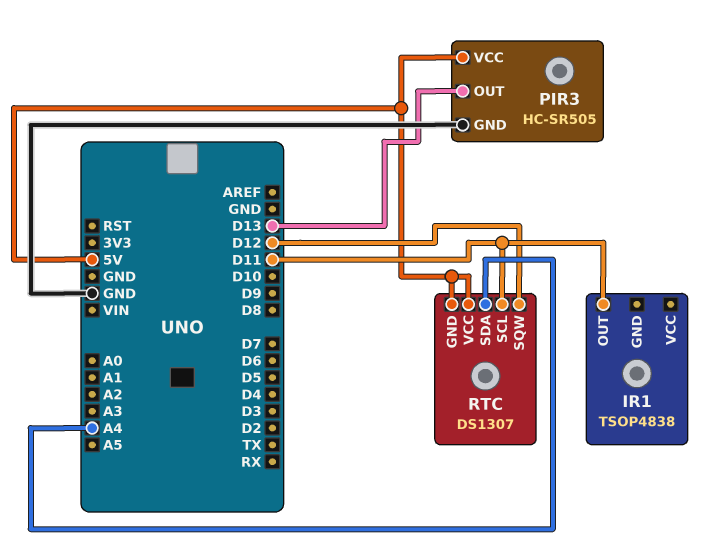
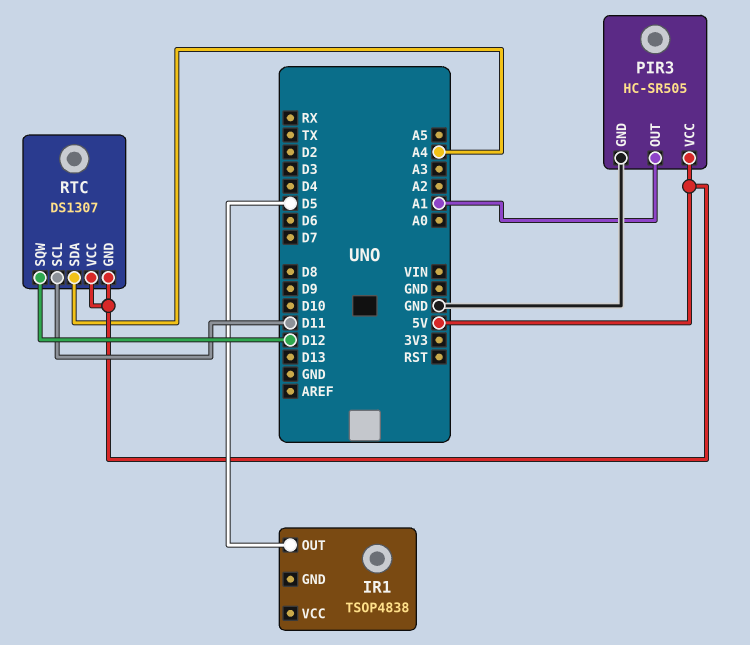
IR1 pin OUT: D11 -> D5
PIR3 pin OUT: D13 -> A1

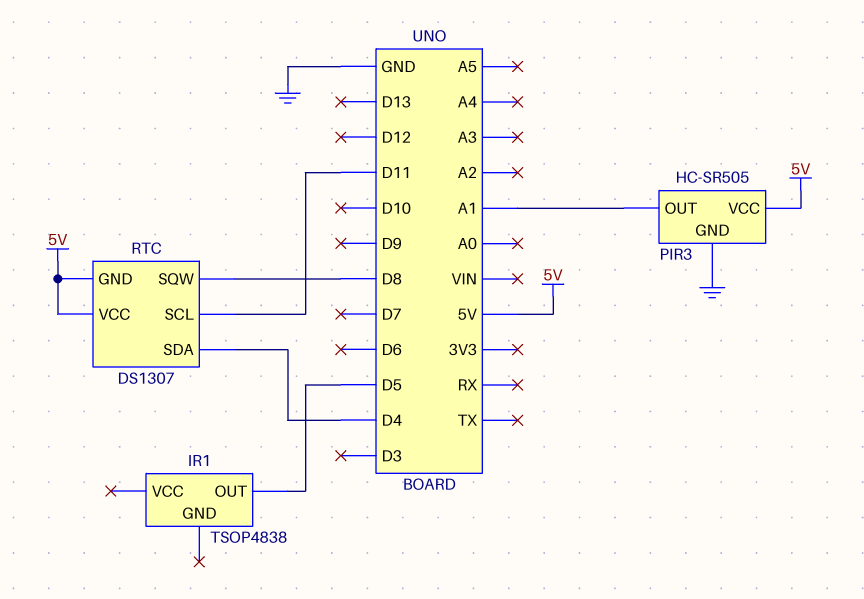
RTC pin SDA: A4 -> D4
RTC pin SQW: D12 -> D8

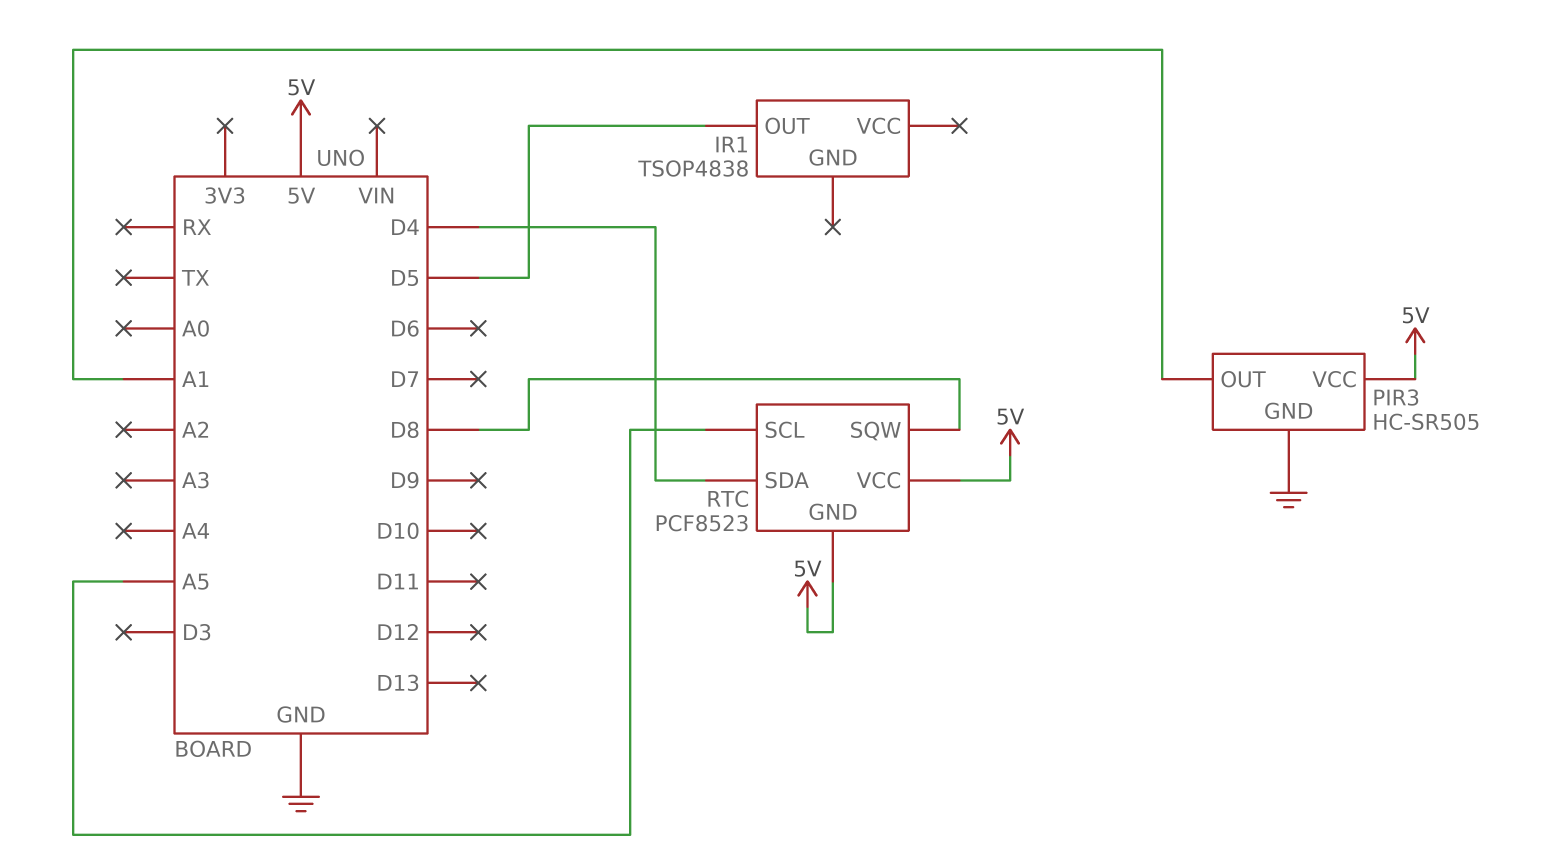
RTC: DS1307 -> PCF8523
RTC pin SCL: D11 -> A5

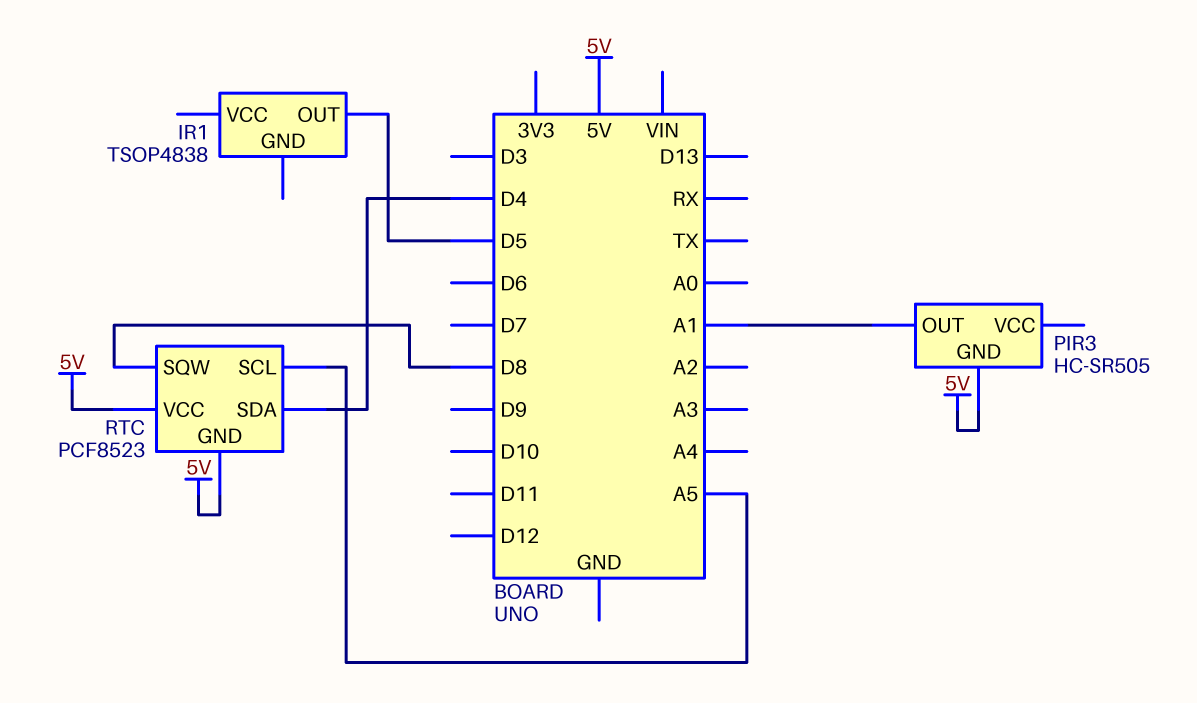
PIR3 pin GND: GND -> 5V
PIR3 pin VCC: 5V -> none

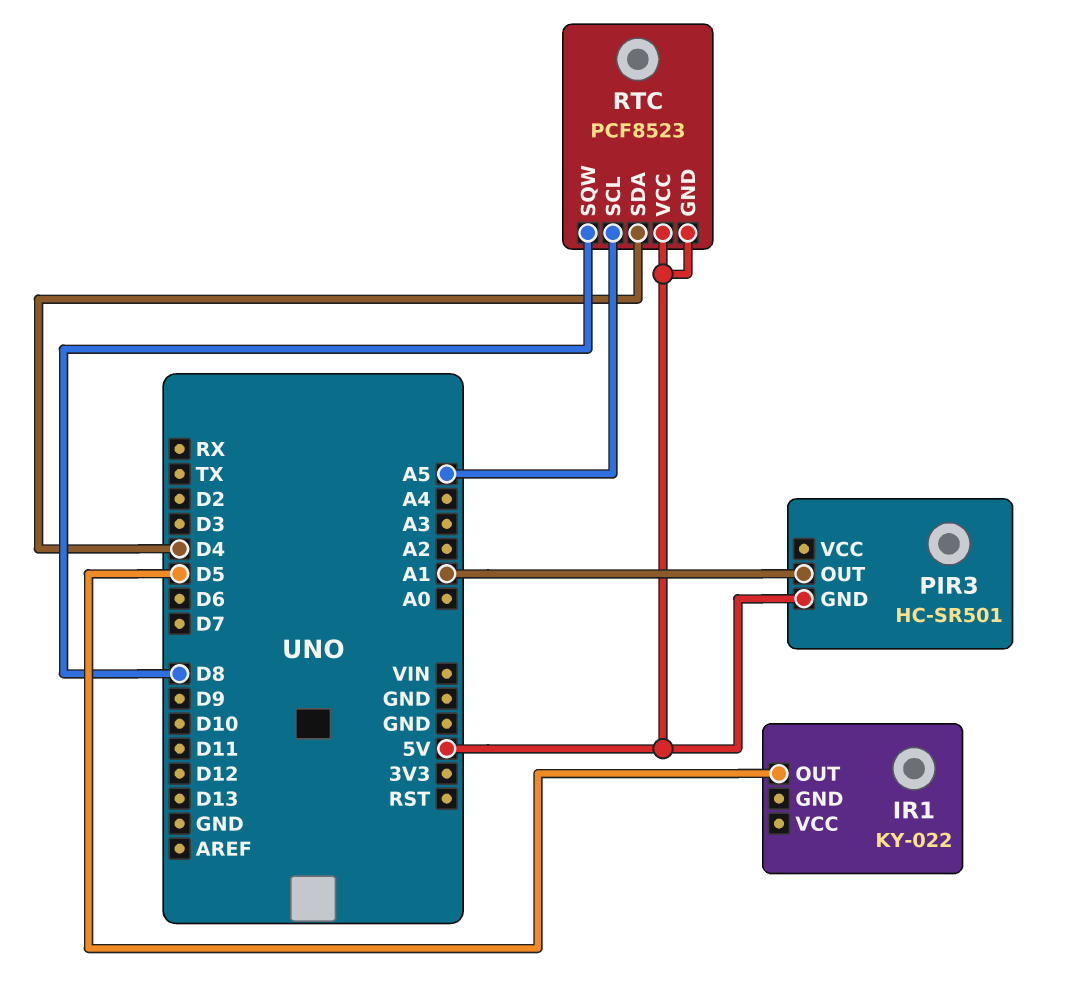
IR1: TSOP4838 -> KY-022
PIR3: HC-SR505 -> HC-SR501

